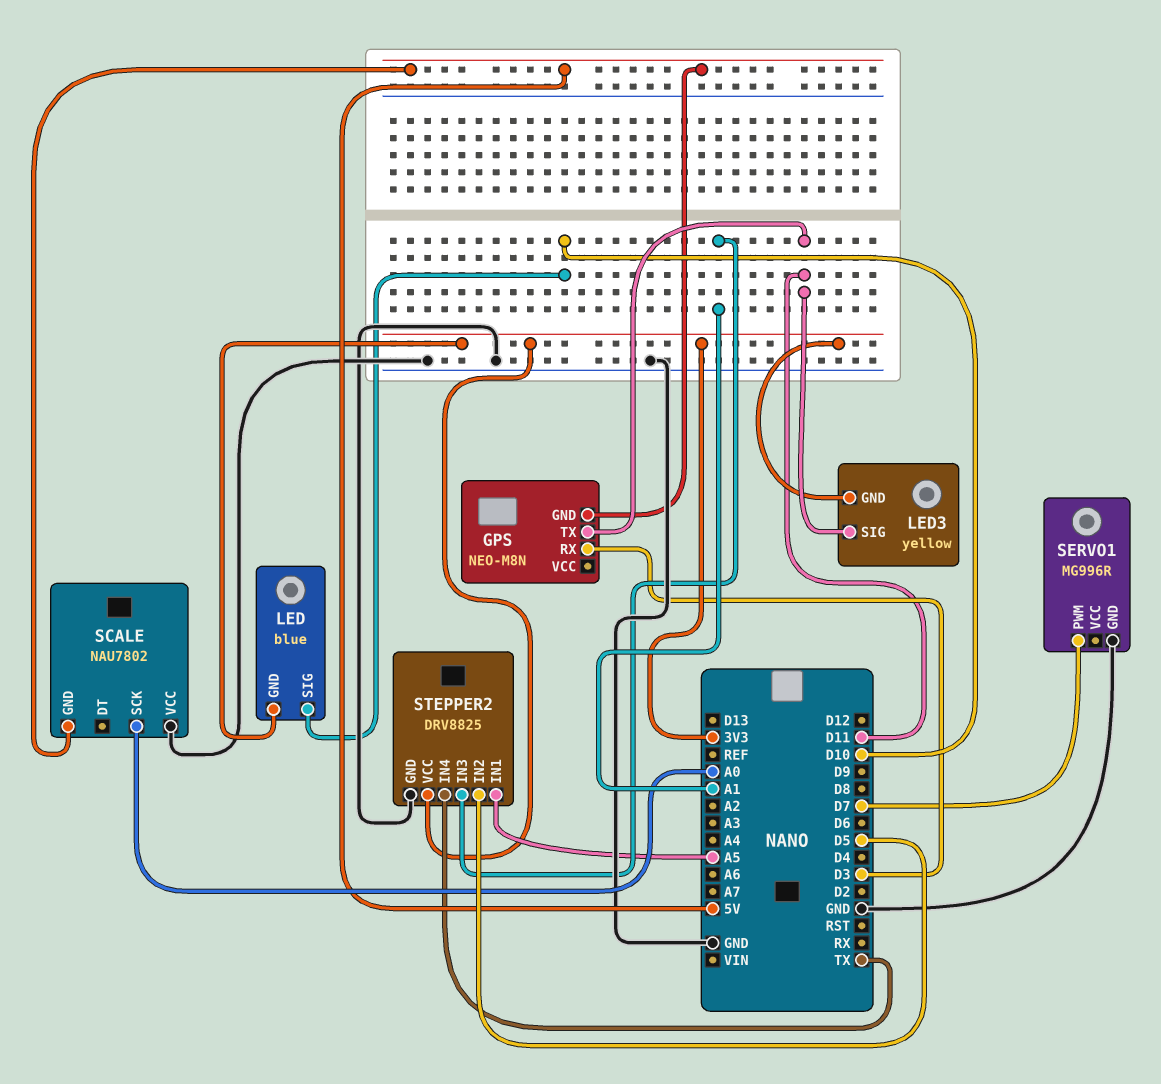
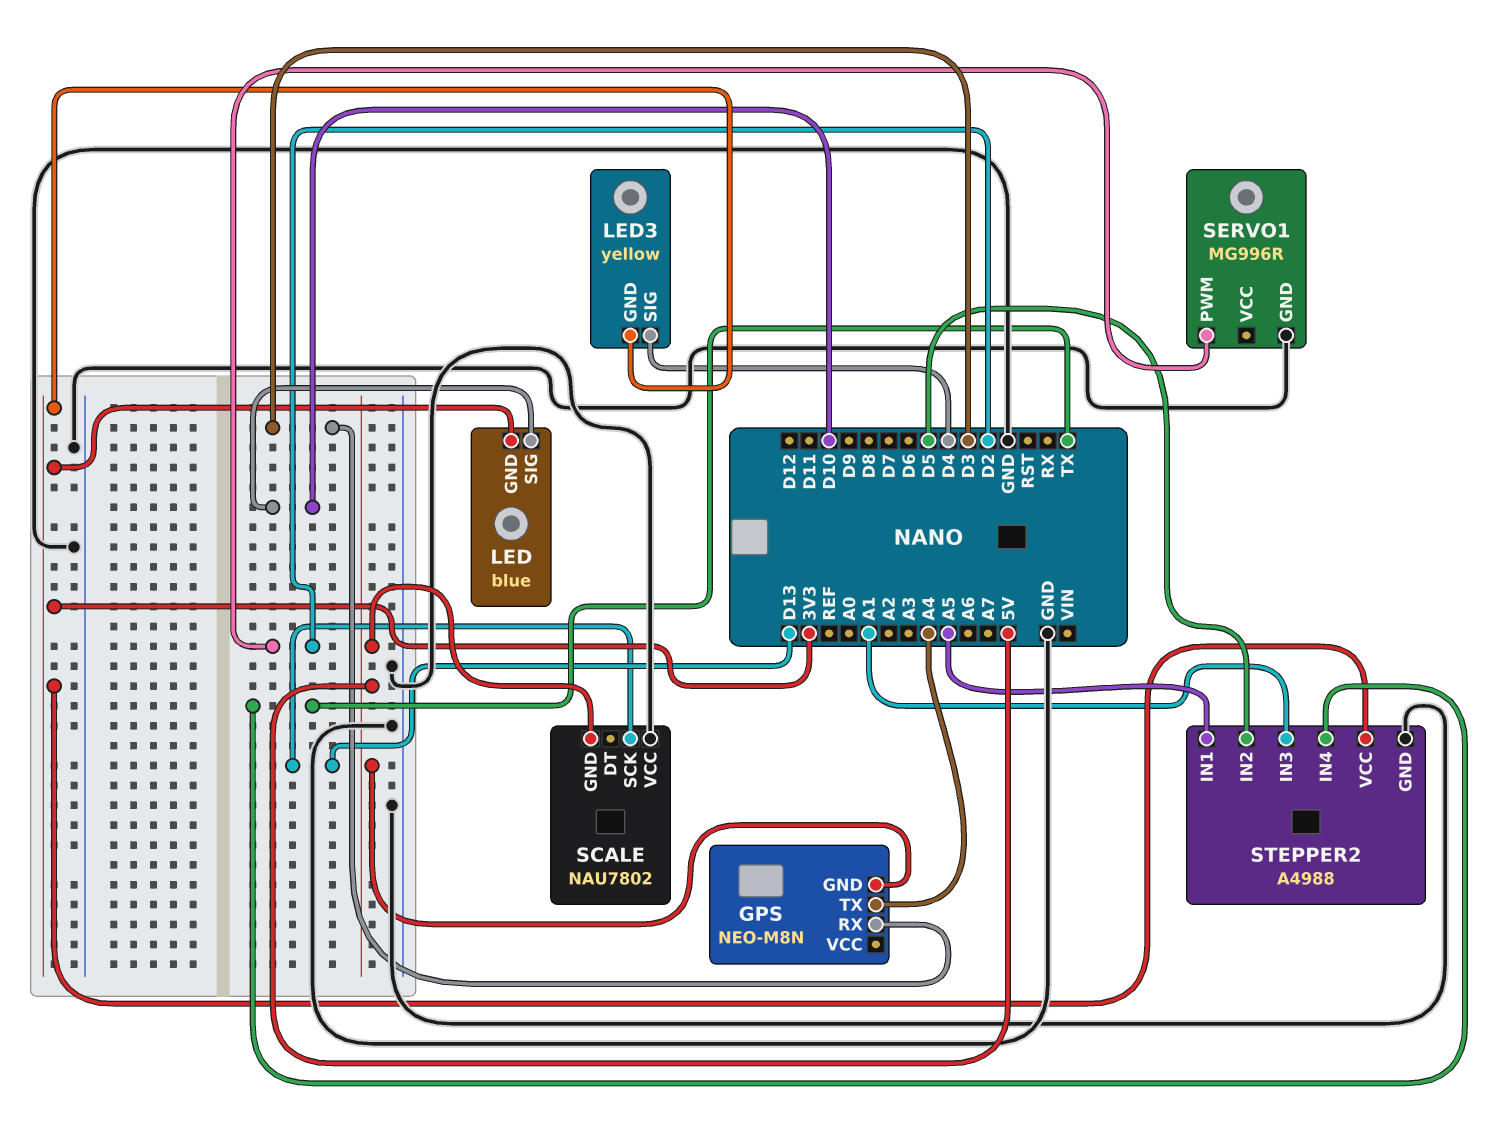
GPS pin TX: D11 -> A4
LED3 pin SIG: D11 -> D4
SCALE pin SCK: A0 -> D13
SERVO1 pin PWM: D7 -> D2
STEPPER2: DRV8825 -> A4988

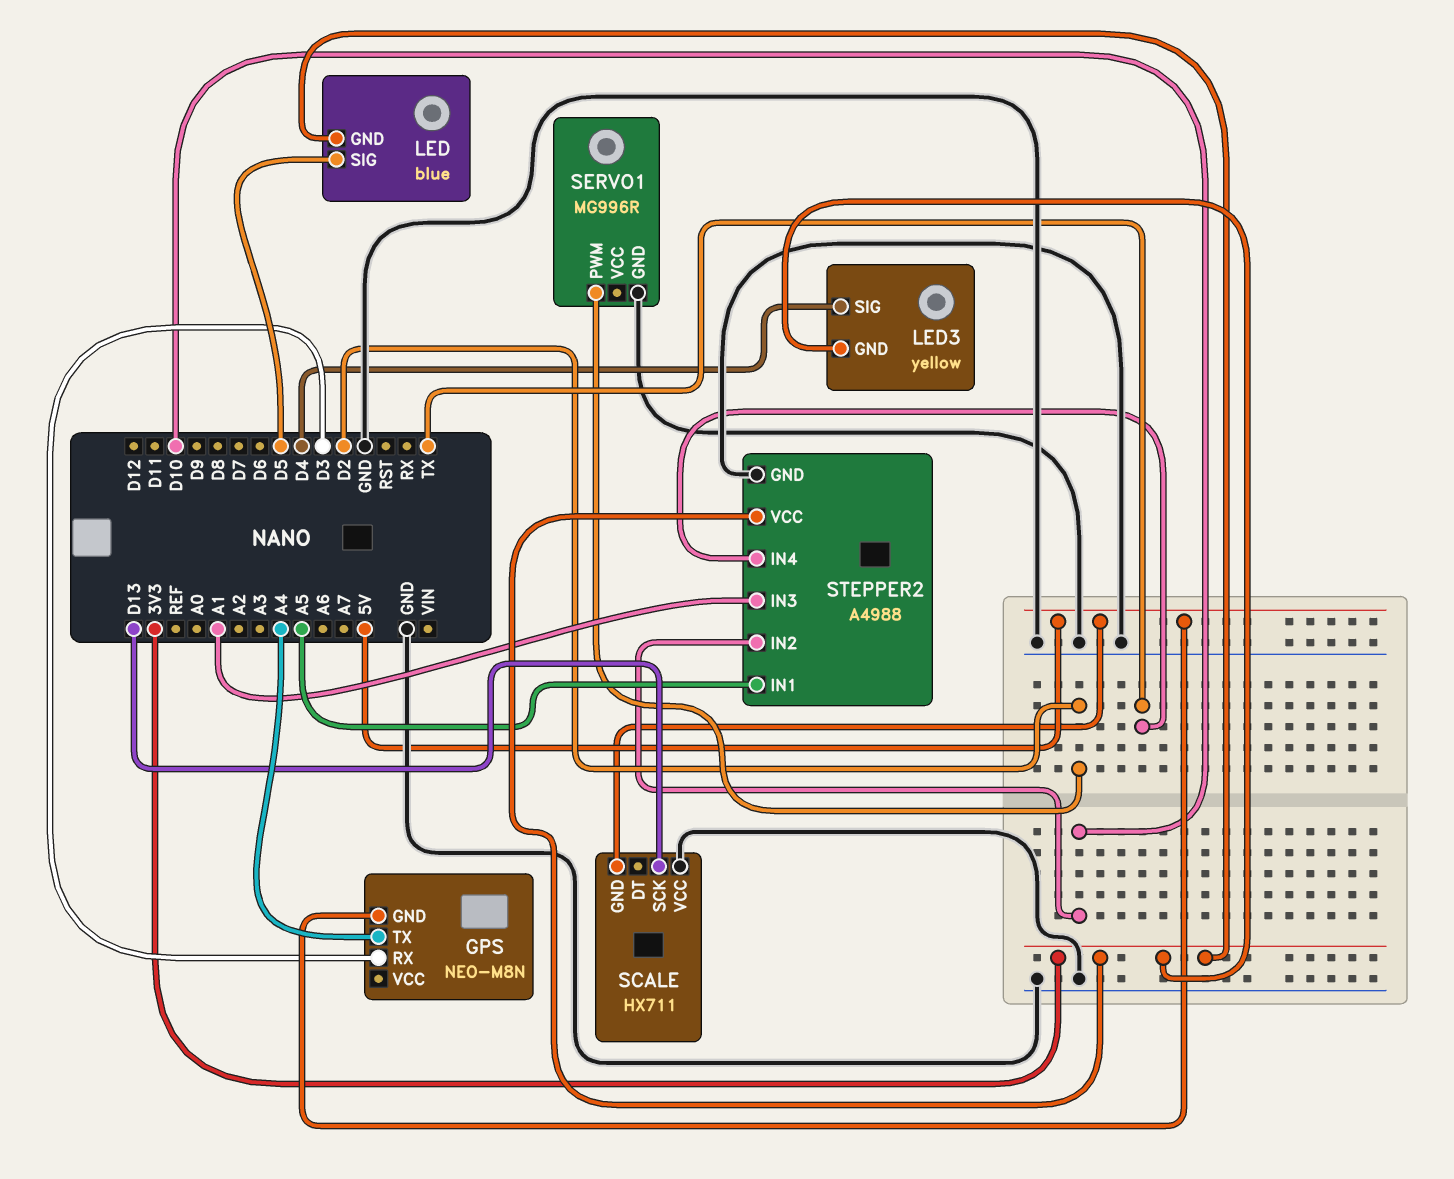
LED pin SIG: D10 -> D5
SCALE: NAU7802 -> HX711
STEPPER2 pin IN2: D5 -> D10

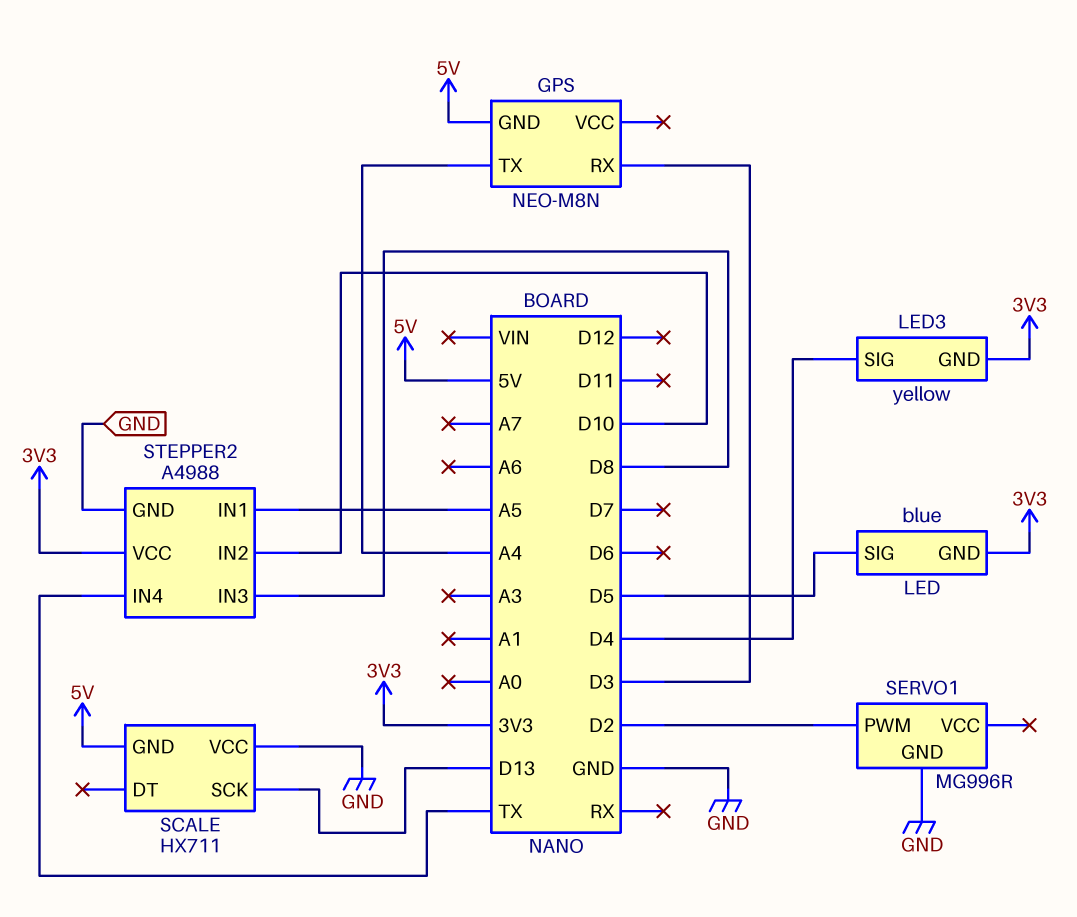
STEPPER2 pin IN3: A1 -> D8

